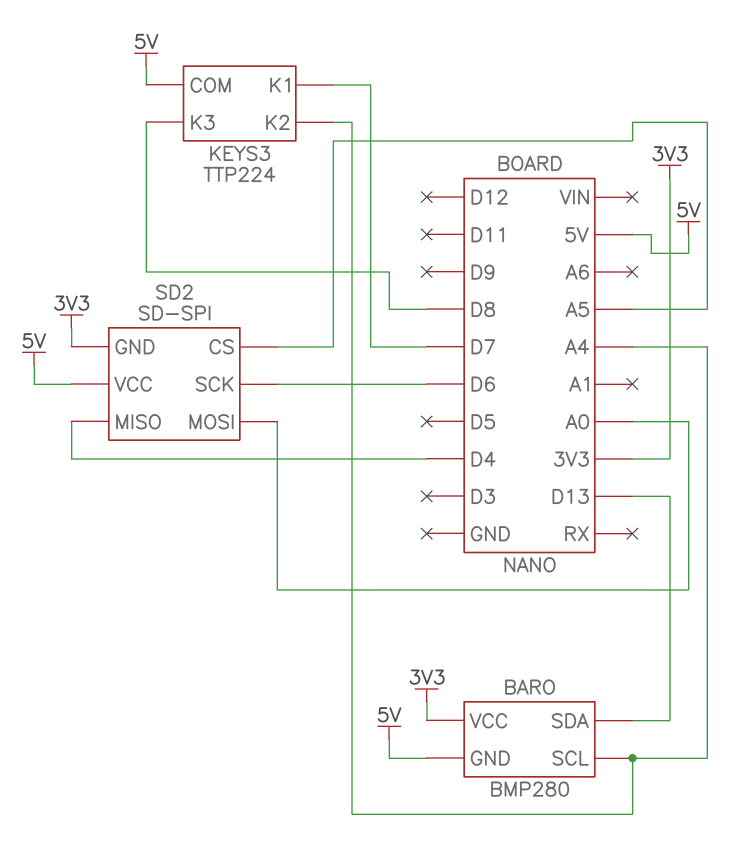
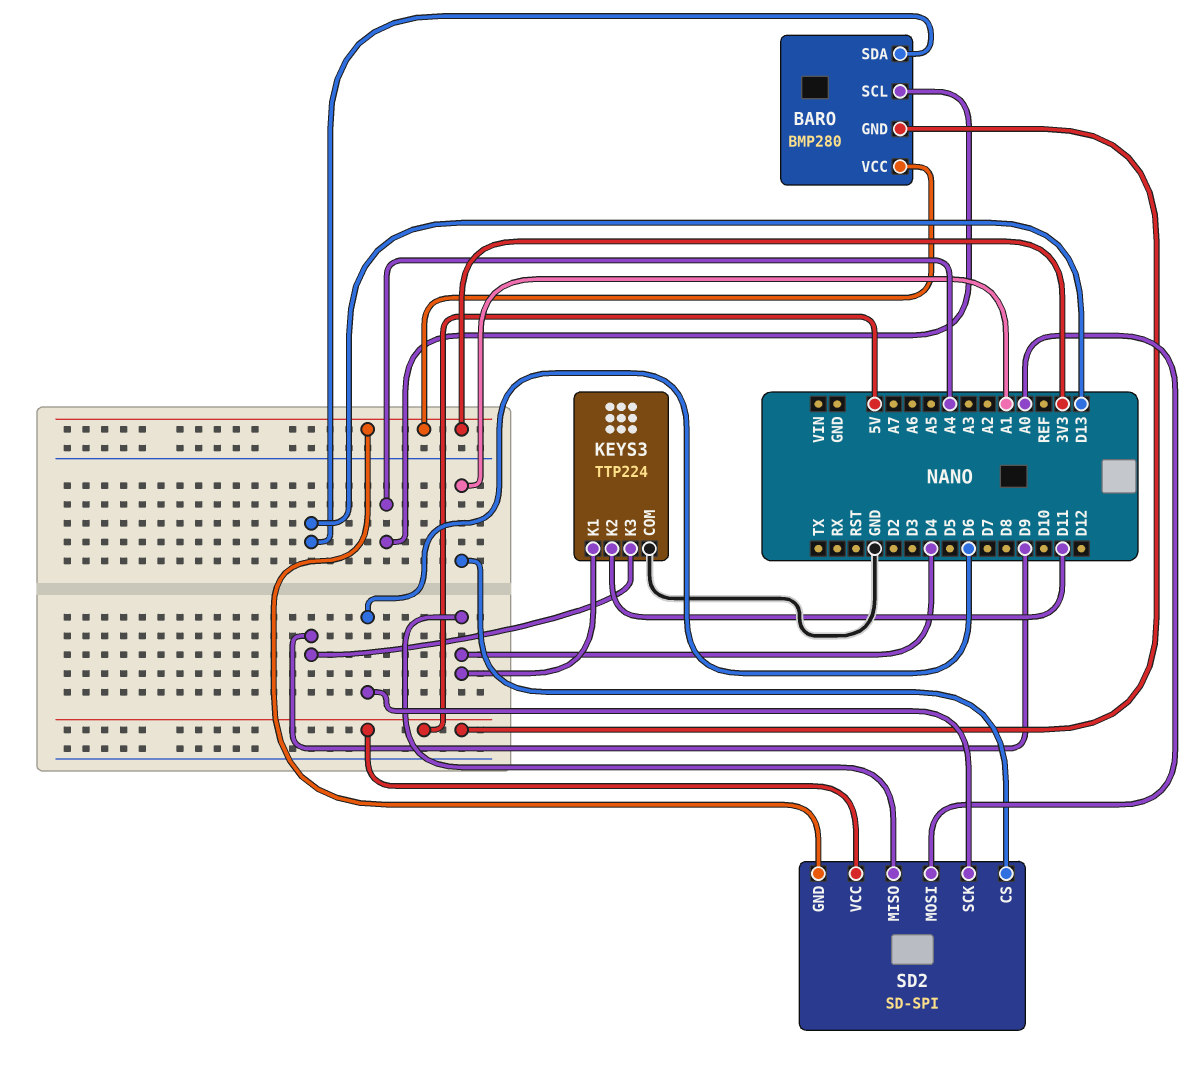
KEYS3 pin COM: 5V -> GND
KEYS3 pin K1: D7 -> D4
KEYS3 pin K2: A4 -> D11
KEYS3 pin K3: D8 -> D9
SD2 pin CS: A5 -> A1

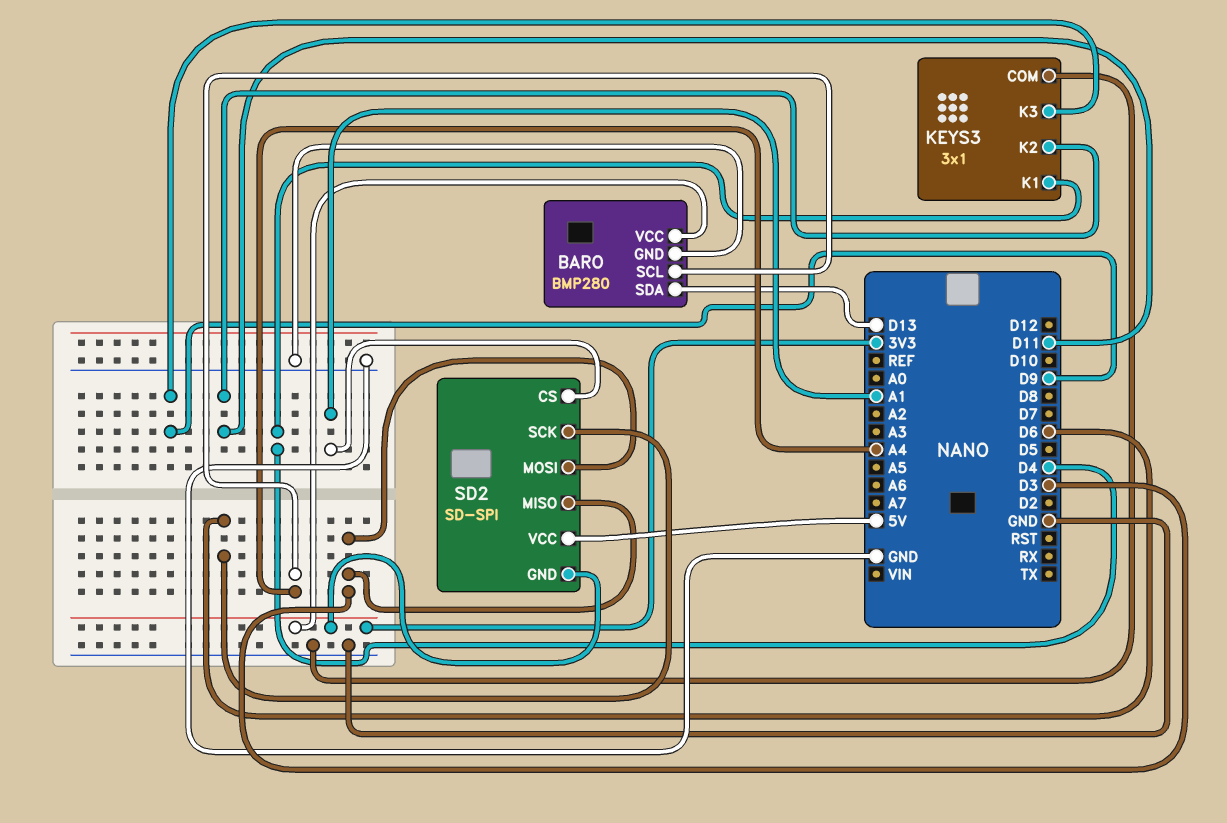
BARO pin GND: 5V -> GND
KEYS3: TTP224 -> 3x1
SD2 pin MISO: D4 -> D3
SD2 pin MOSI: A0 -> D3

